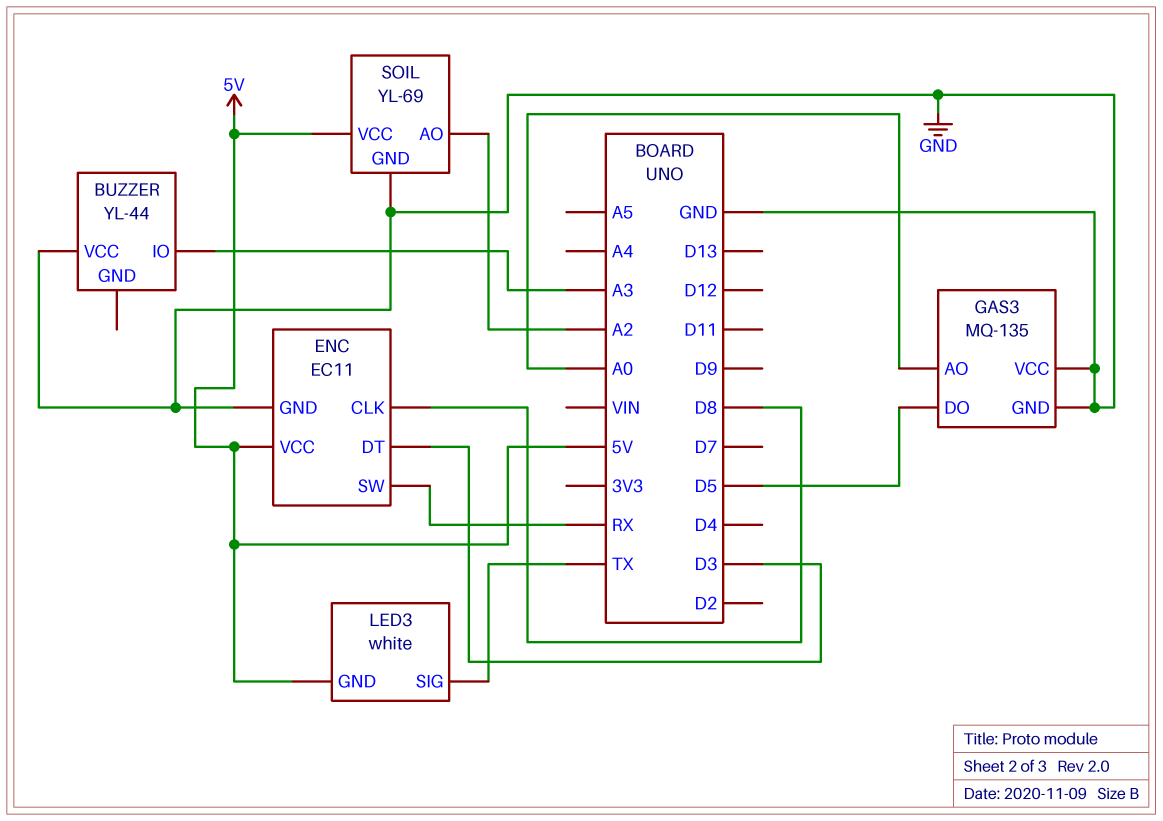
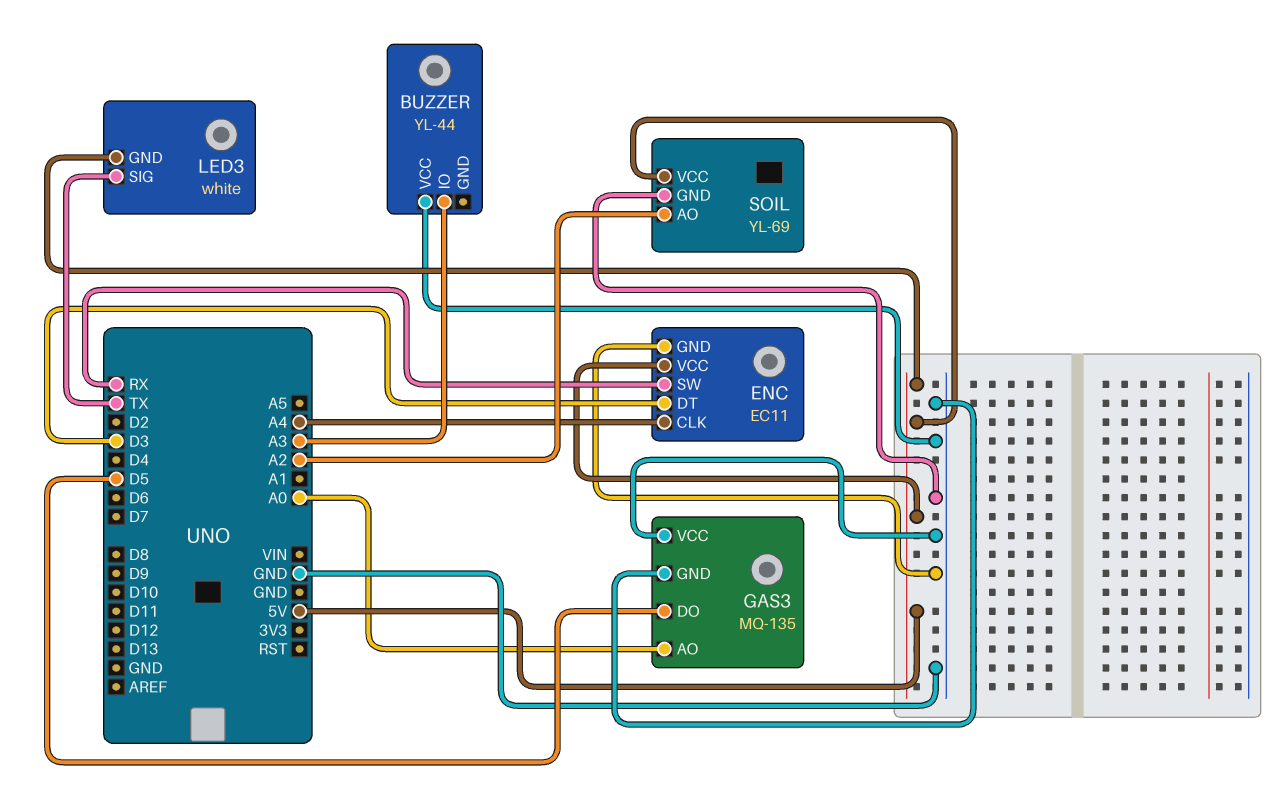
ENC pin CLK: D8 -> A4

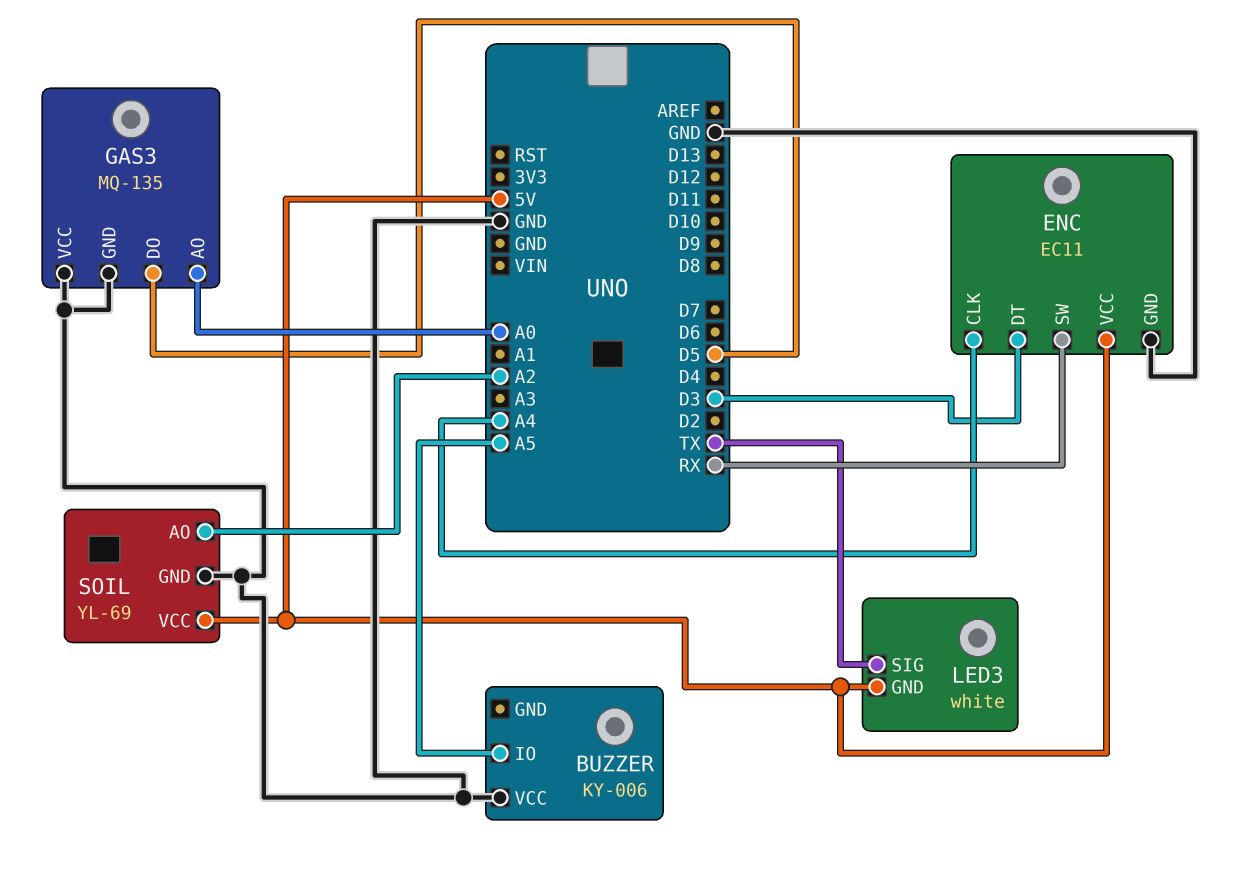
BUZZER: YL-44 -> KY-006
BUZZER pin IO: A3 -> A5

